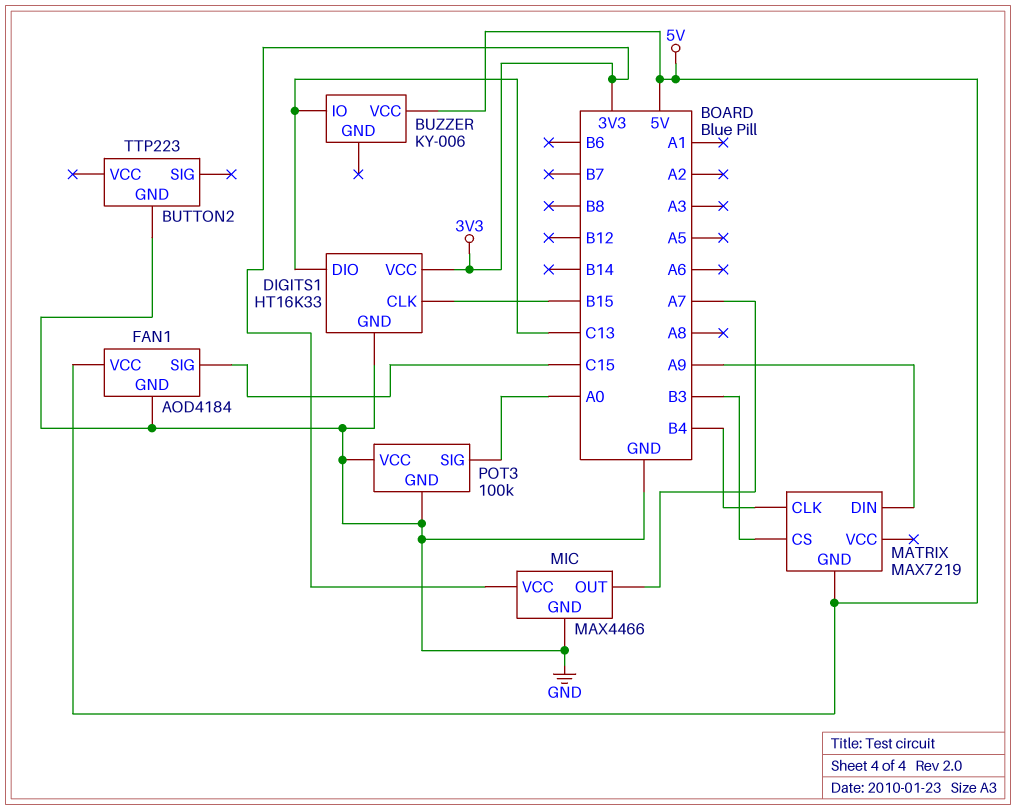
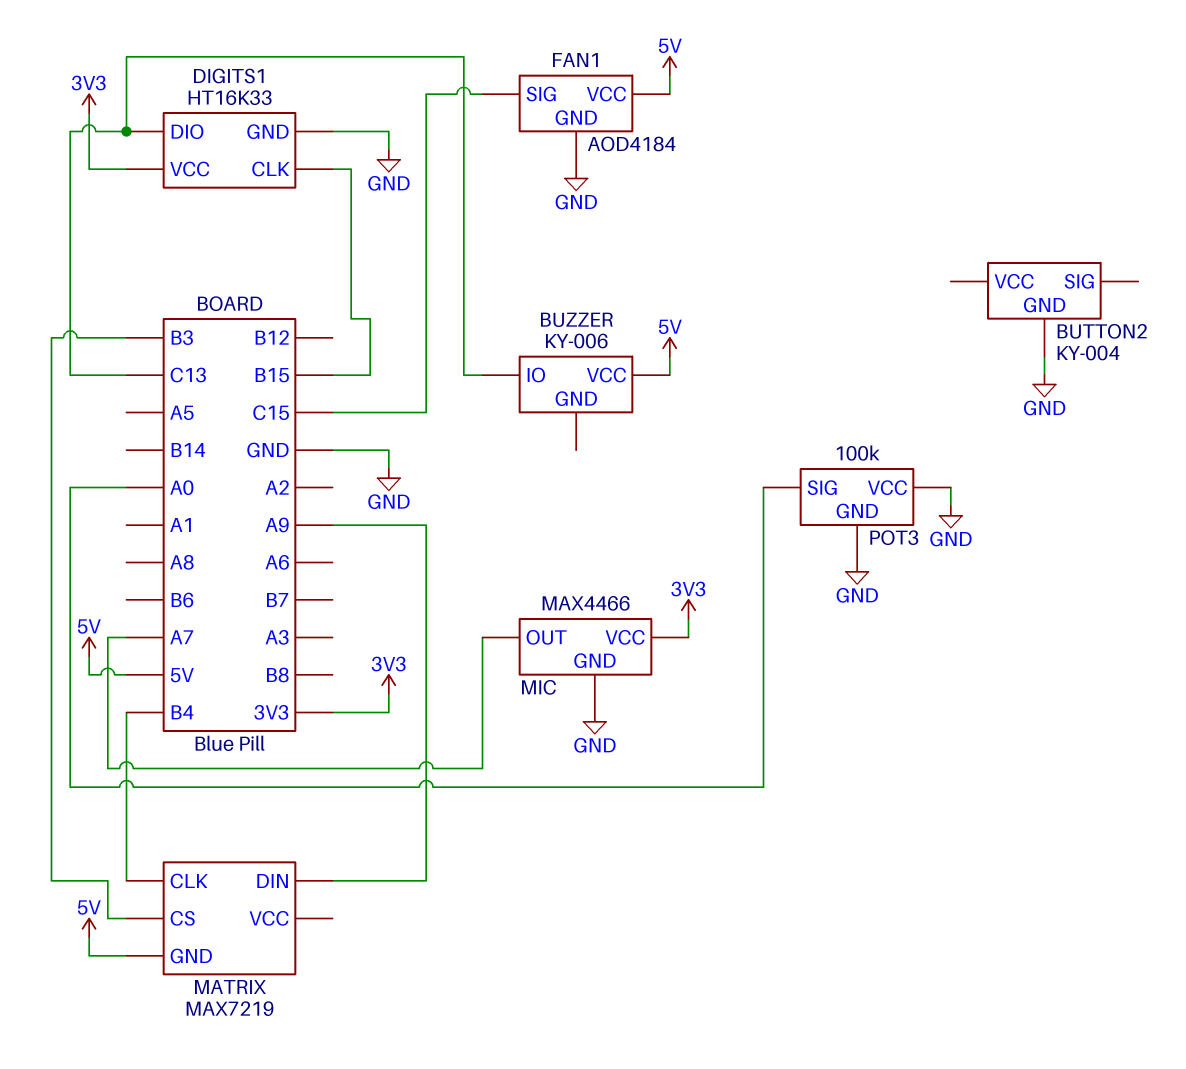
BUTTON2: TTP223 -> KY-004

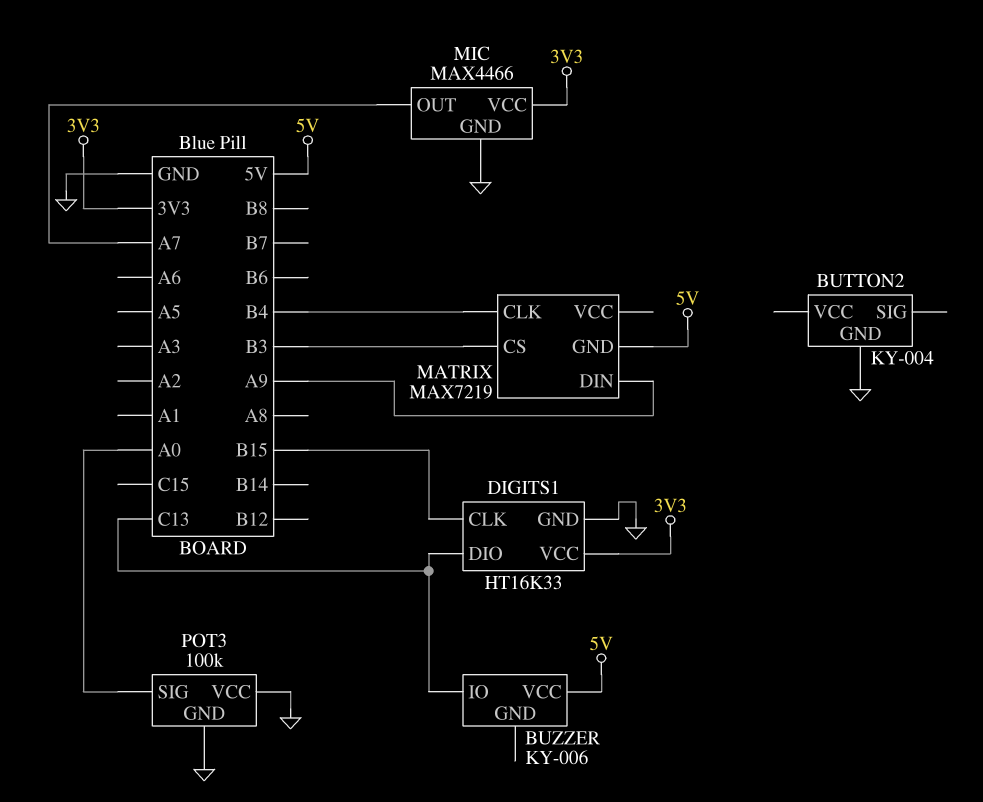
FAN1: AOD4184 -> none
FAN1 pin GND: GND -> none
FAN1 pin SIG: C15 -> none
FAN1 pin VCC: 5V -> none

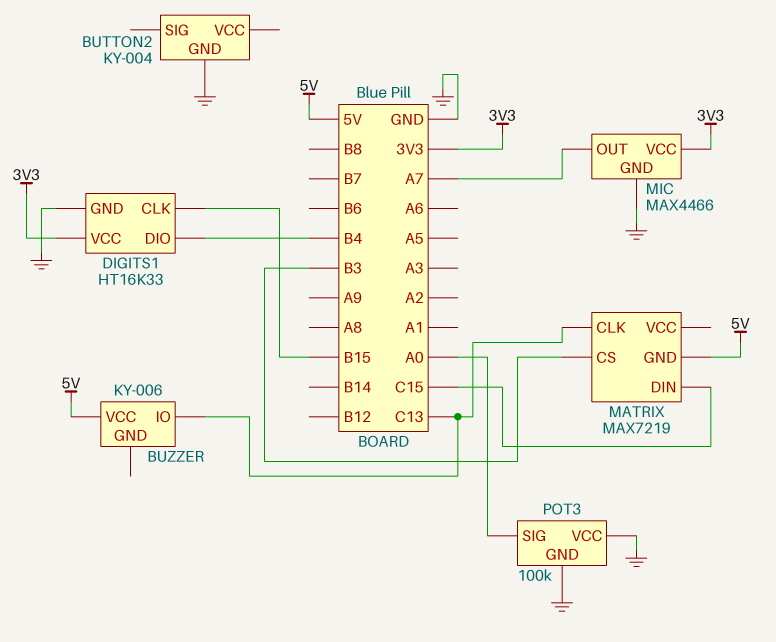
DIGITS1 pin DIO: C13 -> B4
MATRIX pin CLK: B4 -> C13
MATRIX pin DIN: A9 -> C15

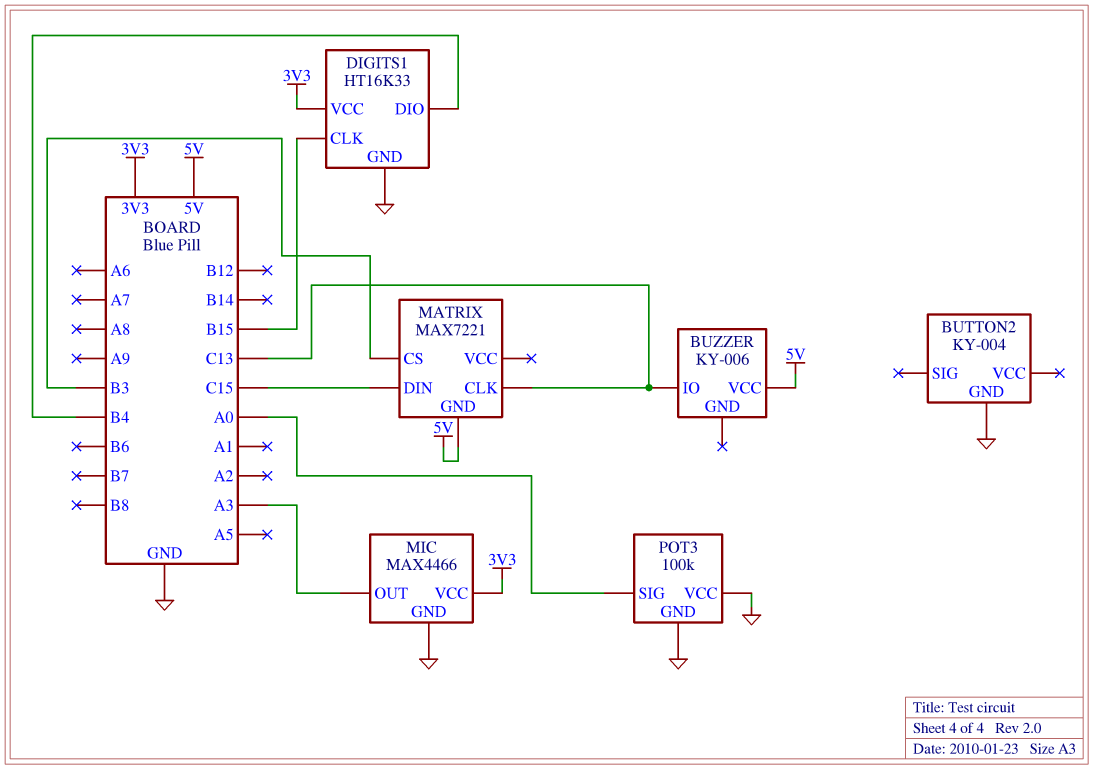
MATRIX: MAX7219 -> MAX7221
MIC pin OUT: A7 -> A3

